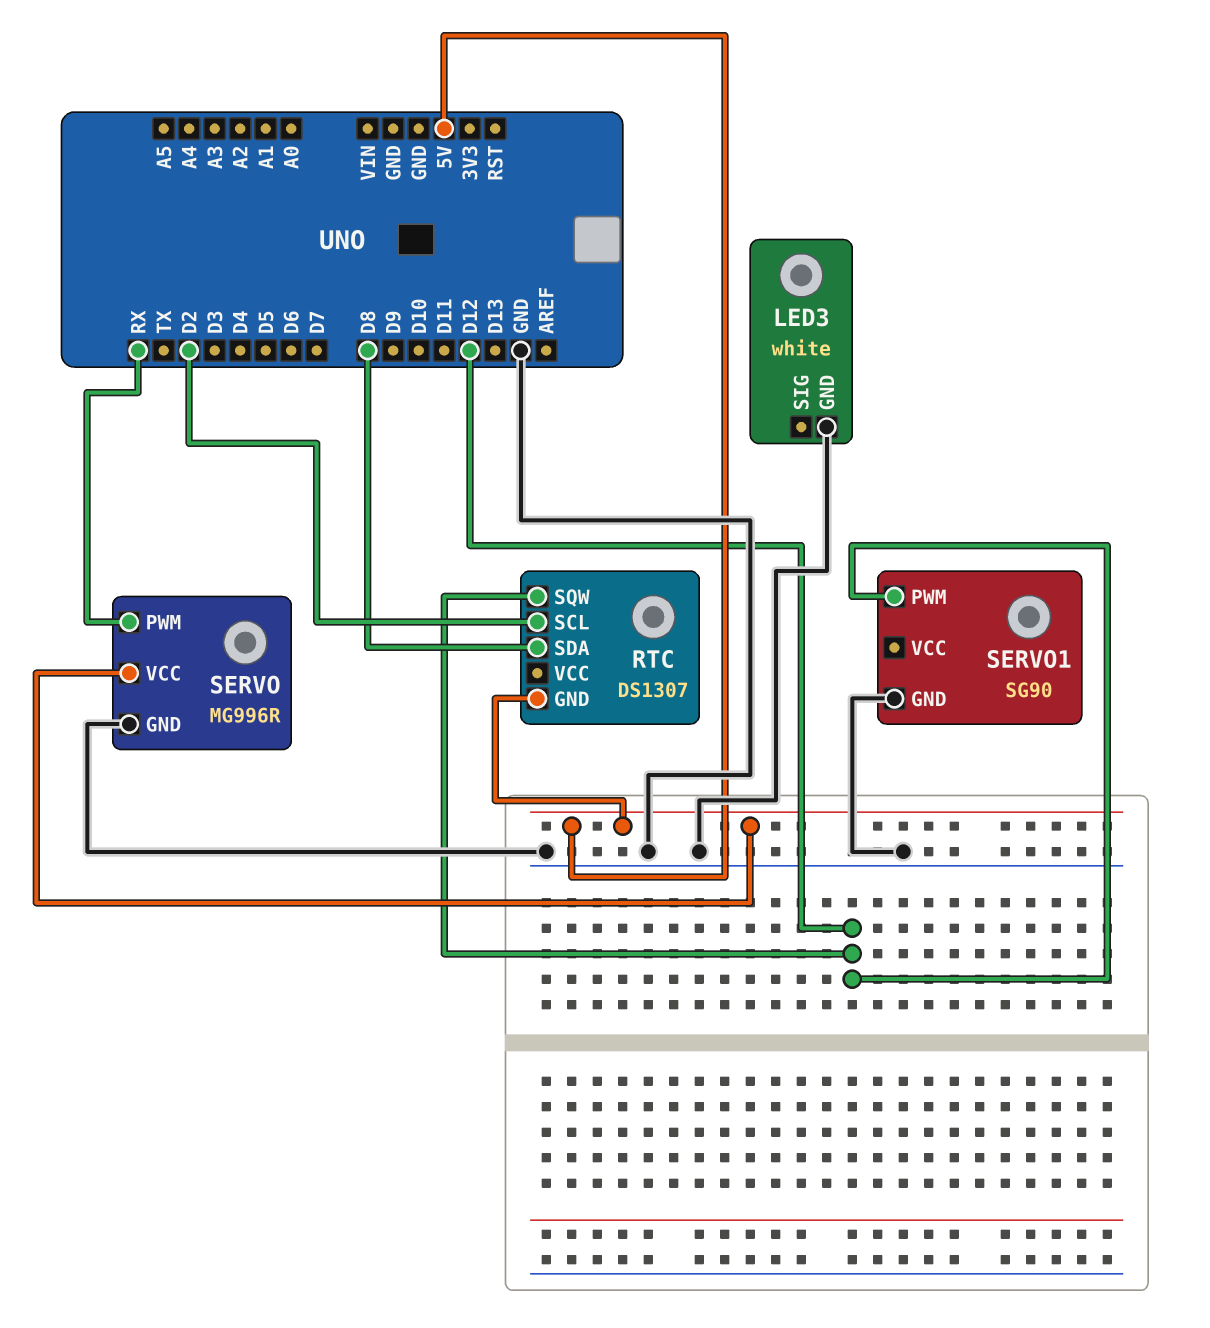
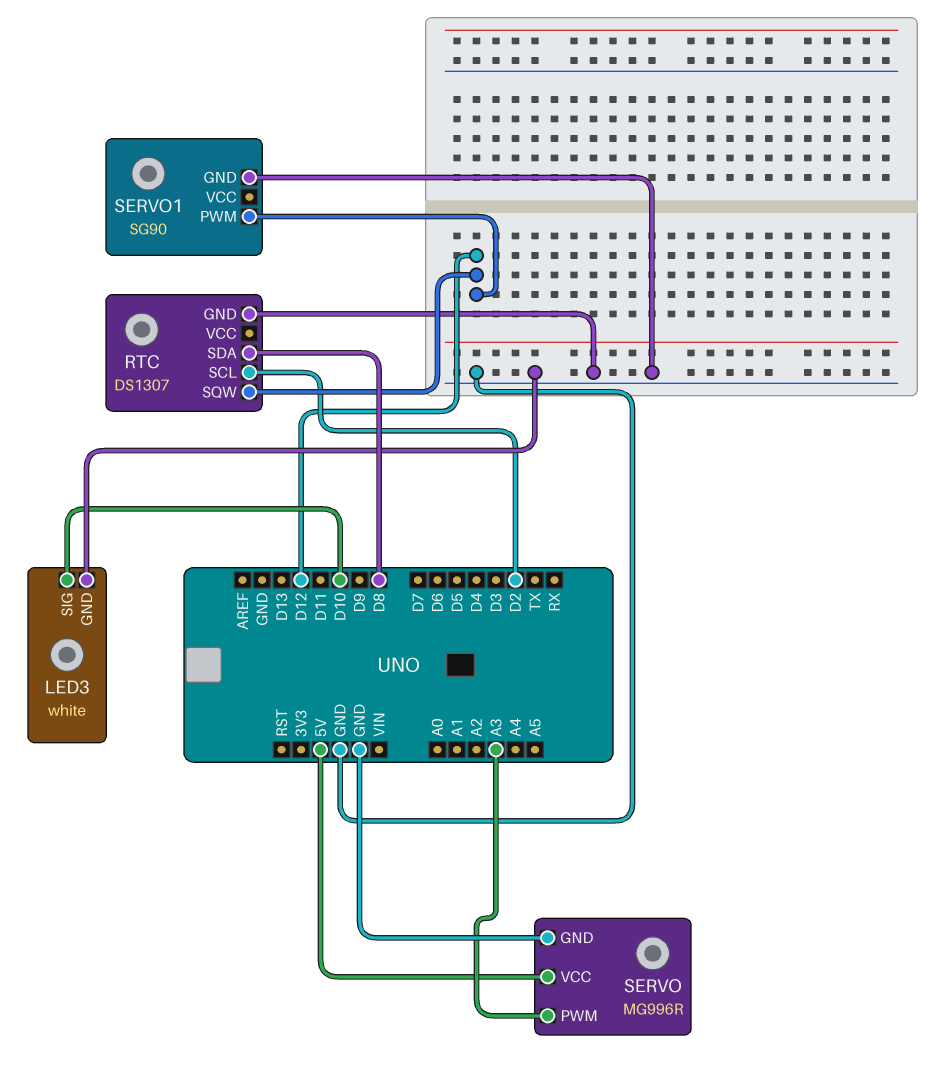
LED3 pin SIG: none -> D10
RTC pin GND: 5V -> GND
SERVO pin PWM: RX -> A3

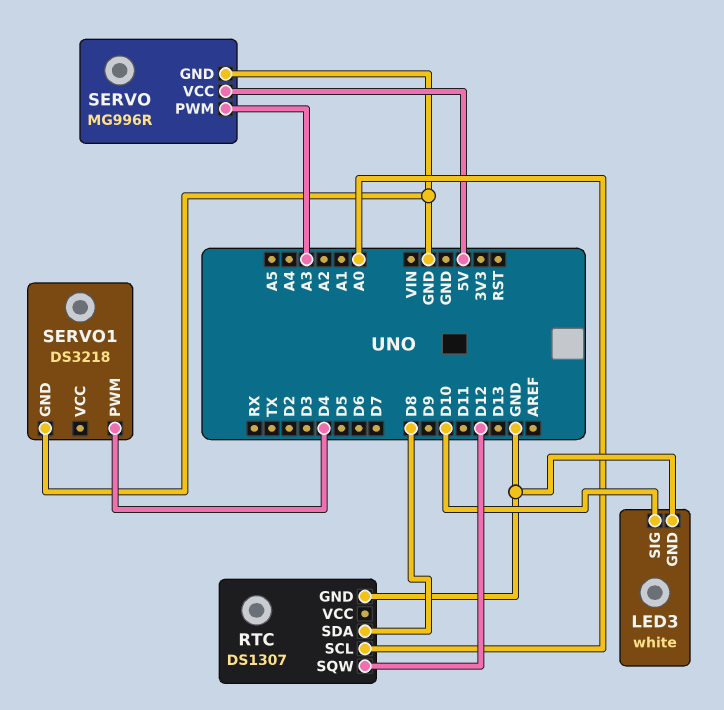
RTC pin SCL: D2 -> A0
SERVO1: SG90 -> DS3218
SERVO1 pin PWM: D12 -> D4

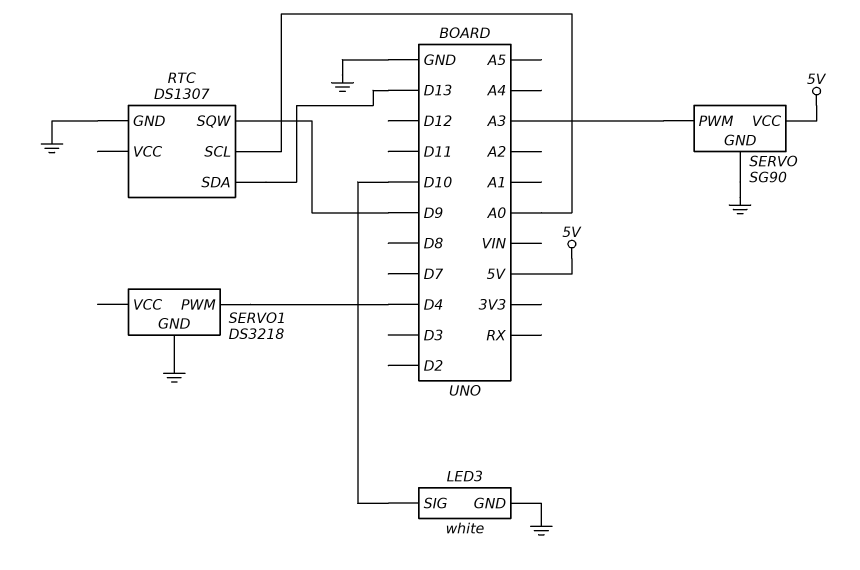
RTC pin SDA: D8 -> D13
RTC pin SQW: D12 -> D9
SERVO: MG996R -> SG90

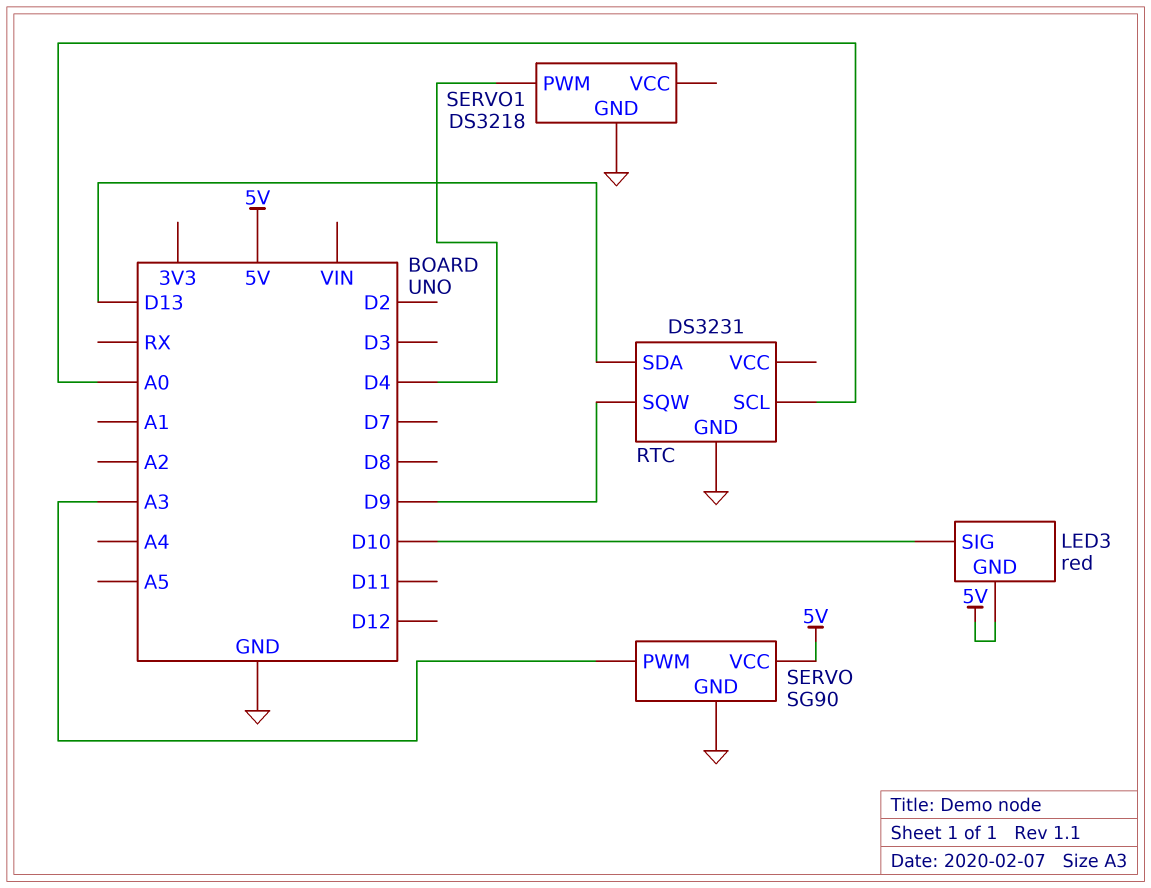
LED3: white -> red
LED3 pin GND: GND -> 5V
RTC: DS1307 -> DS3231

